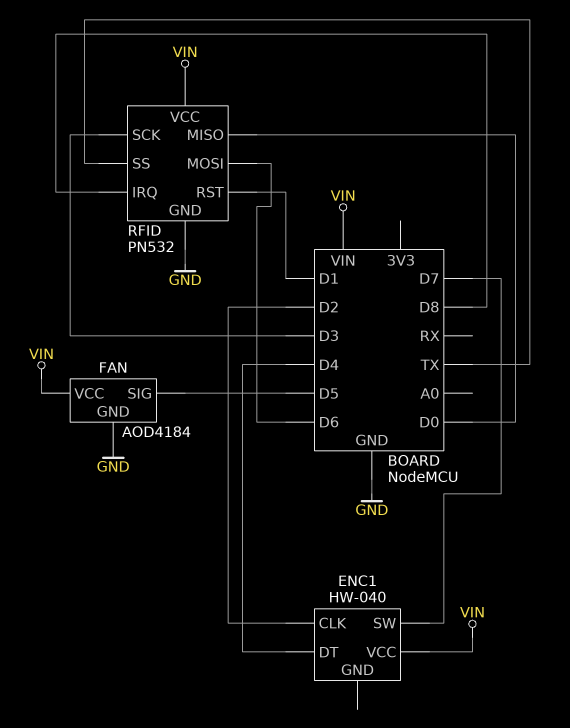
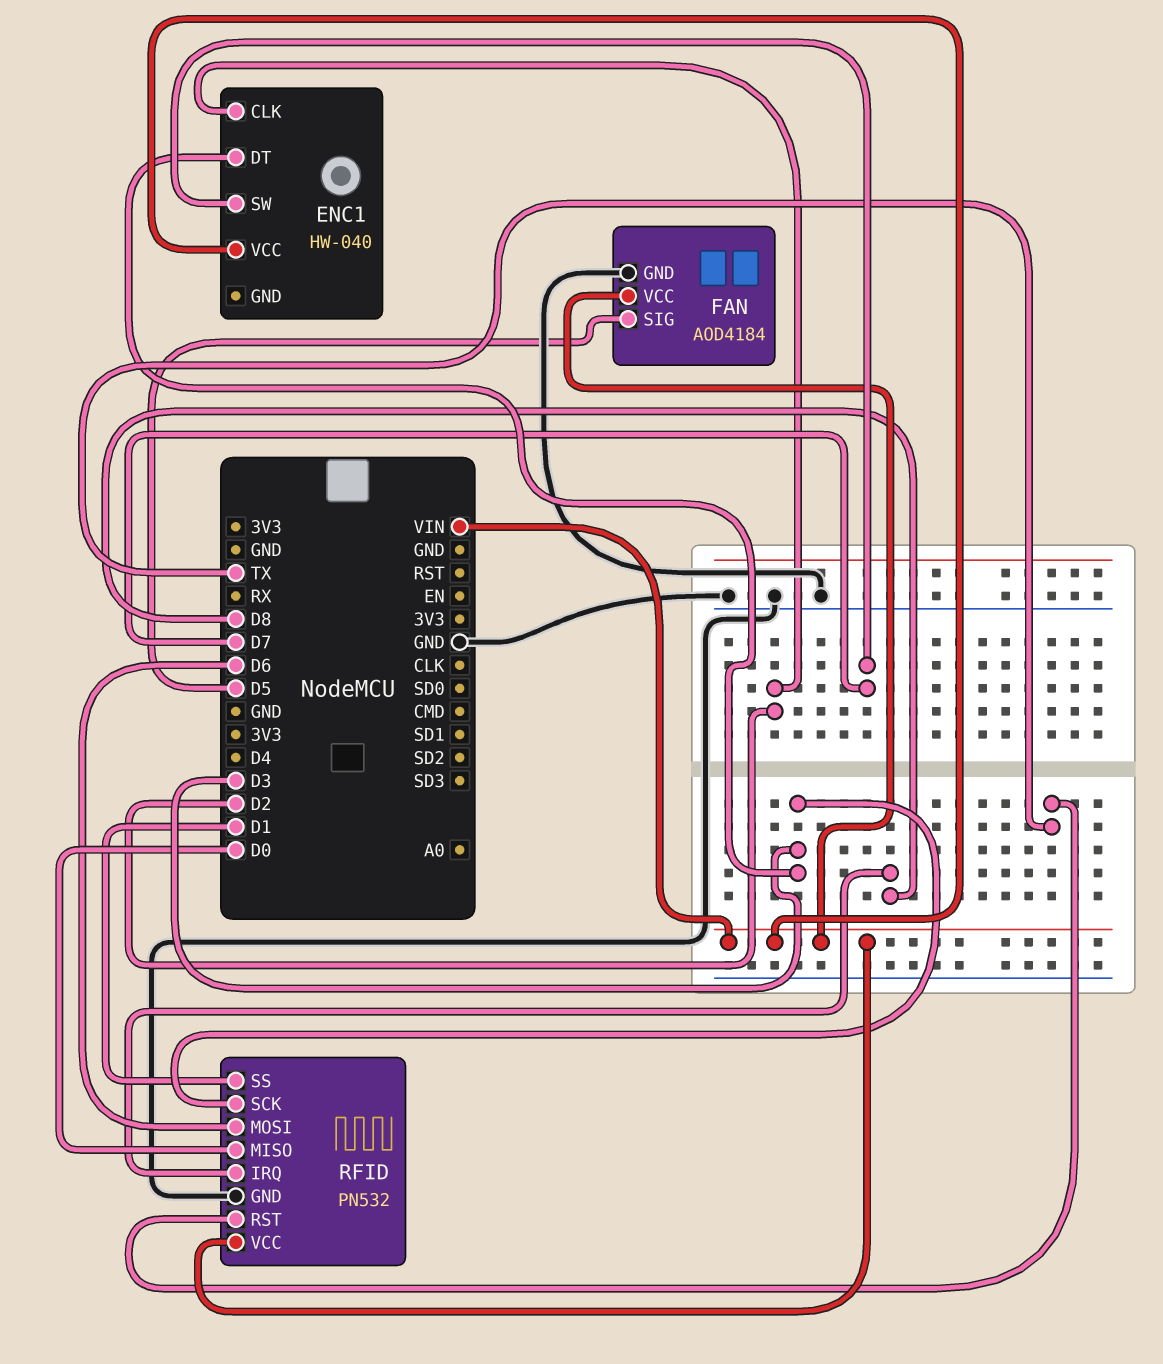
ENC1 pin DT: D4 -> D3
RFID pin RST: D1 -> TX
RFID pin SS: TX -> D1

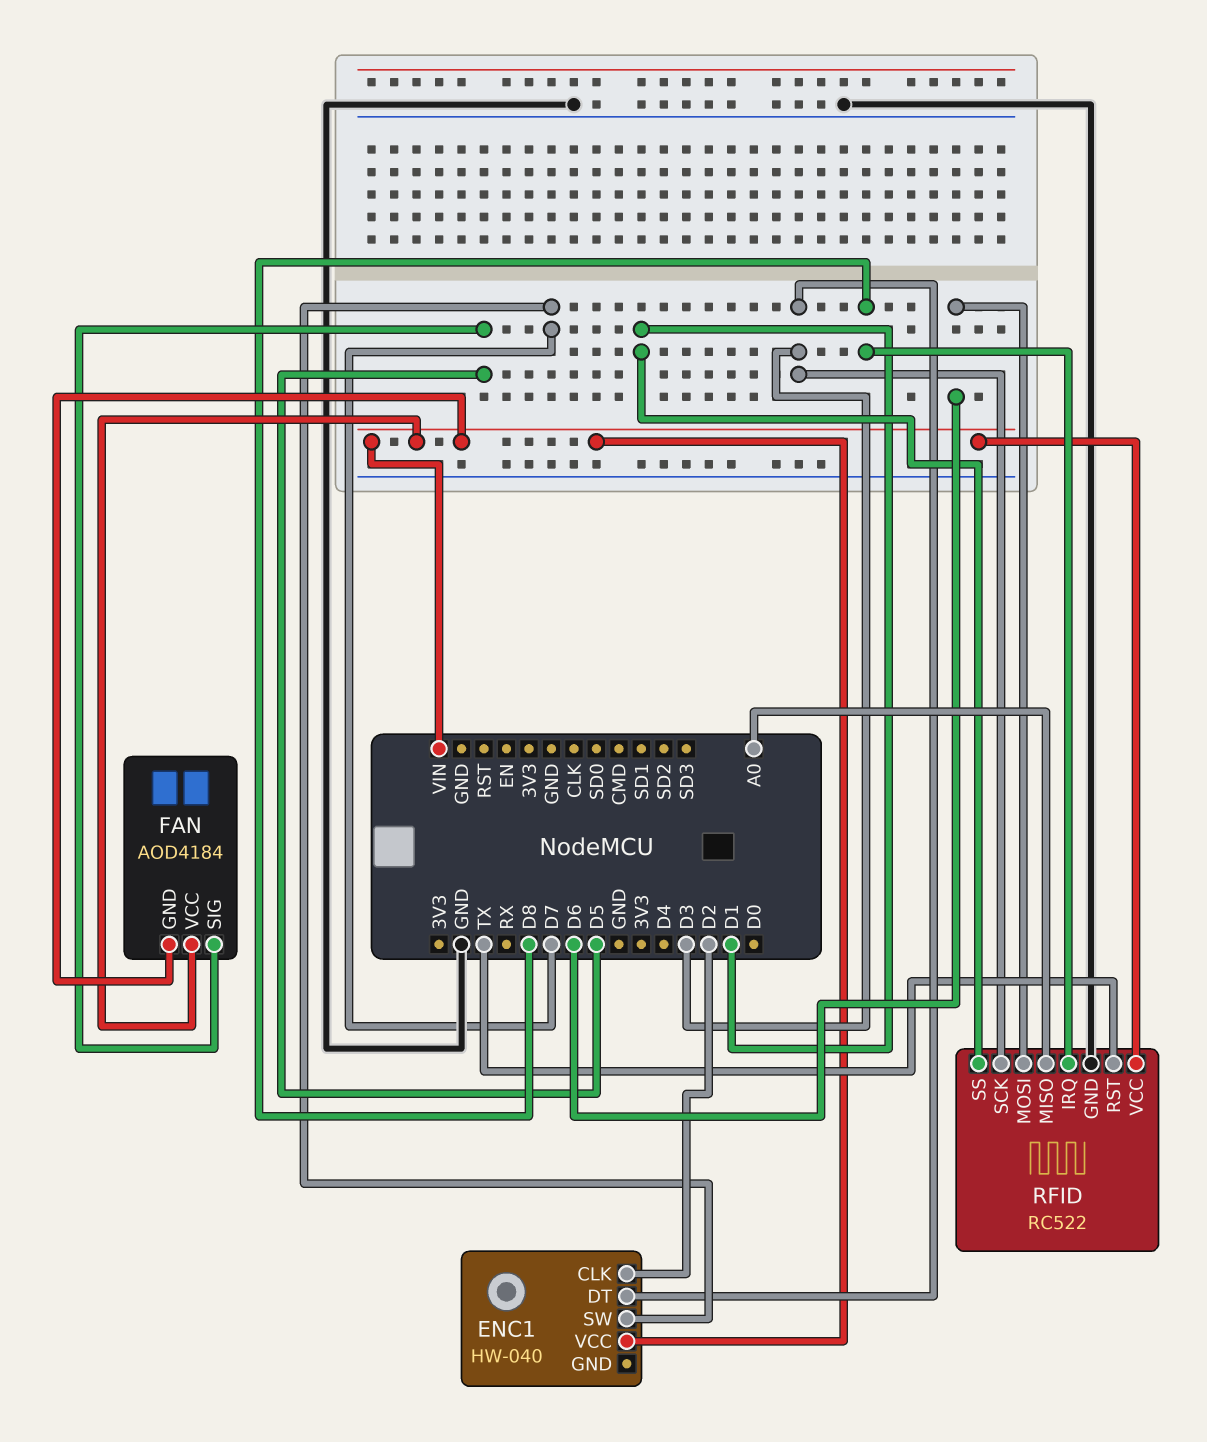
FAN pin GND: GND -> VIN
RFID: PN532 -> RC522
RFID pin MISO: D0 -> A0

